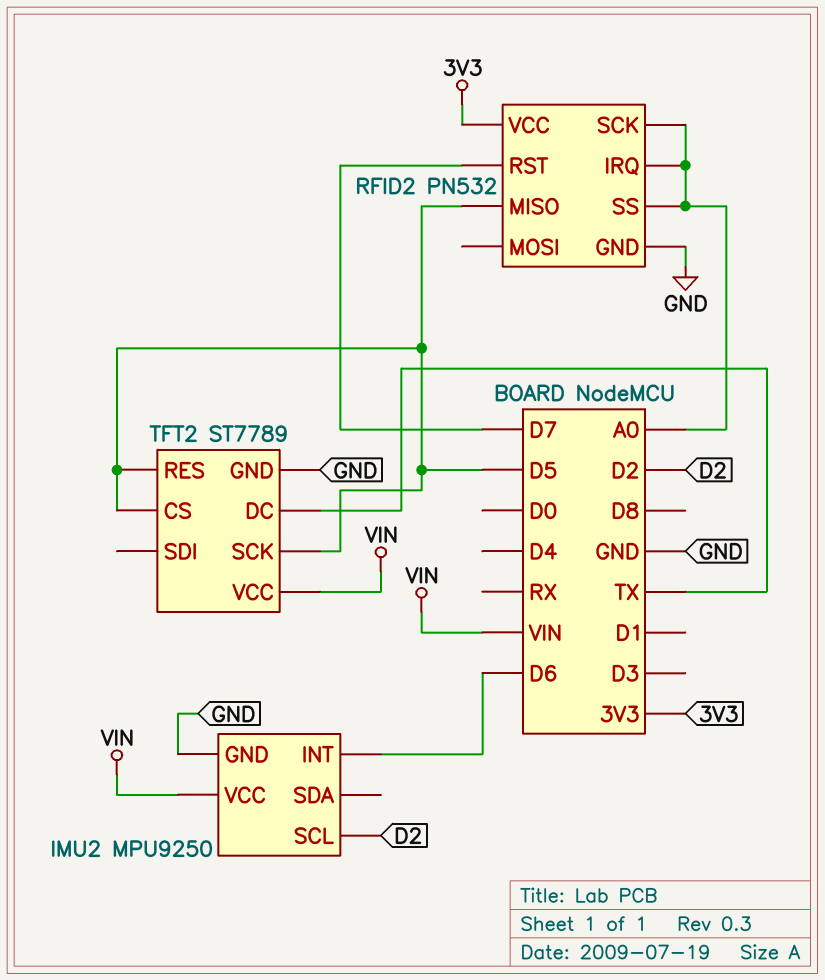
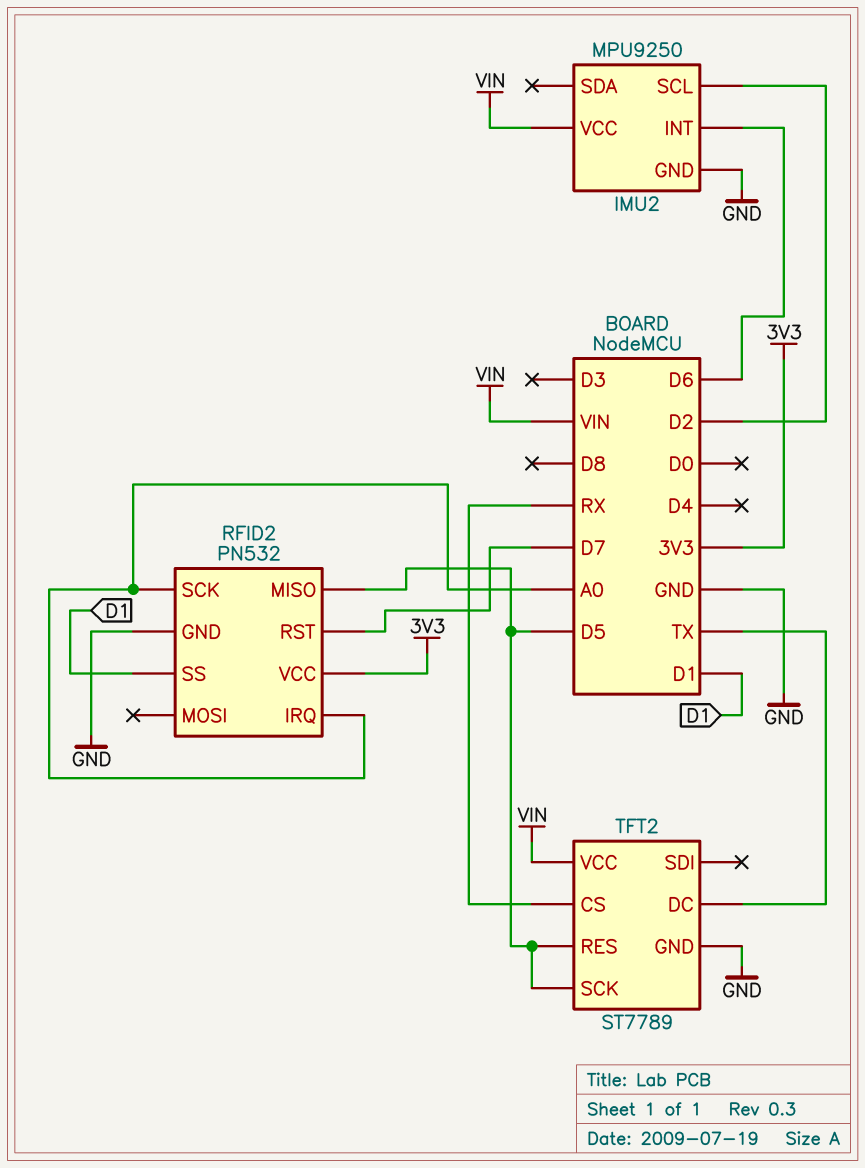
RFID2 pin SS: A0 -> D1
TFT2 pin CS: D5 -> RX

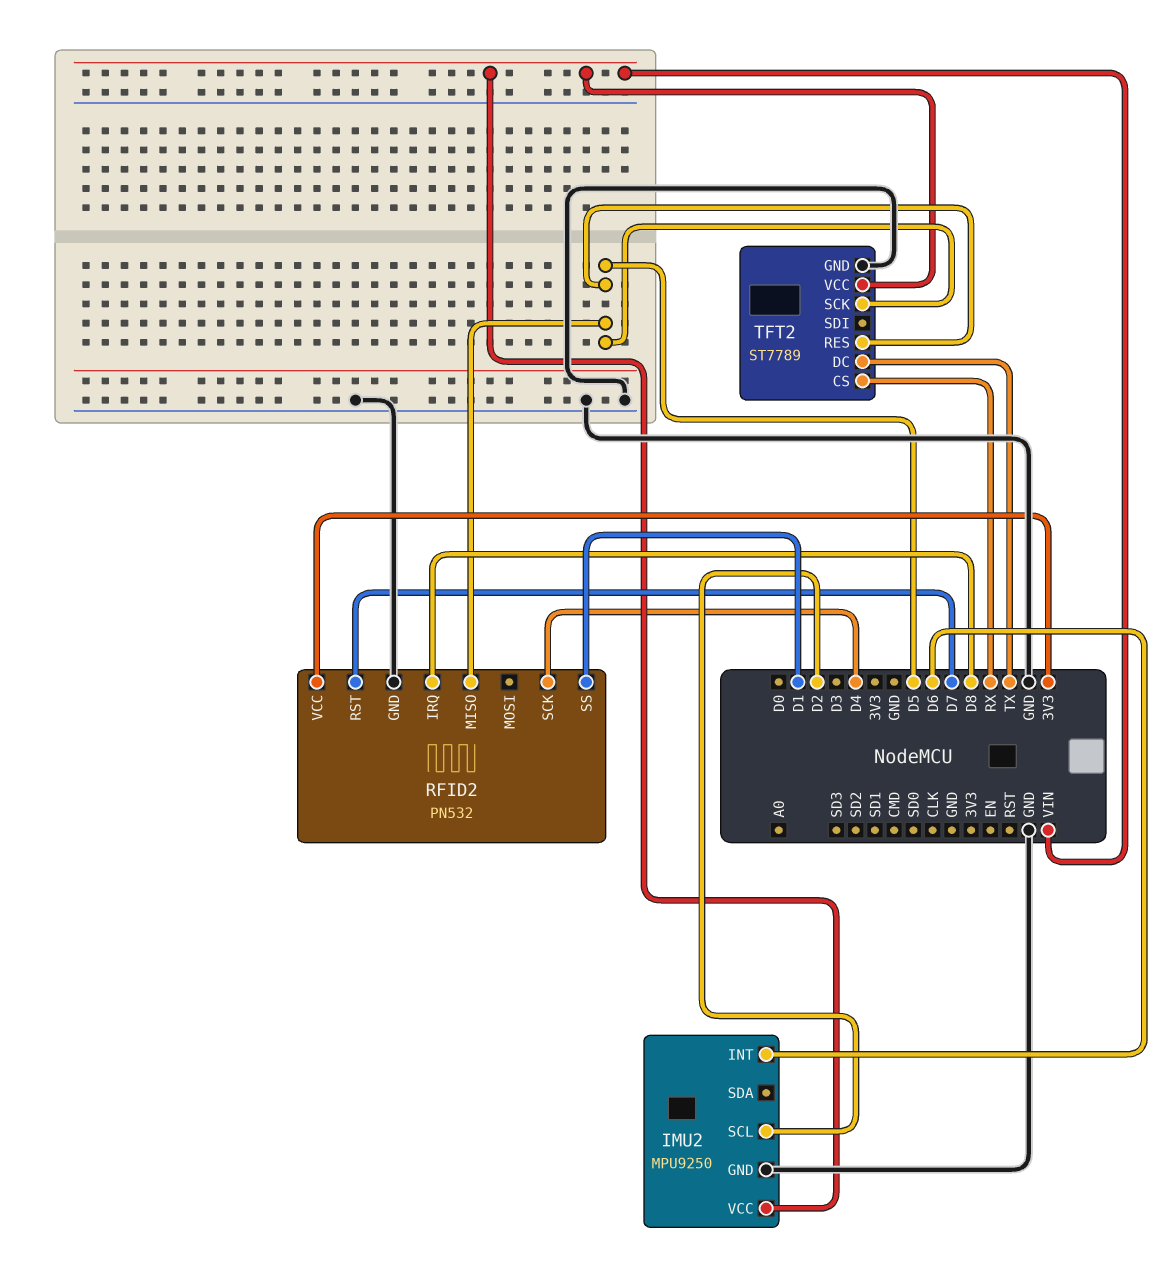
RFID2 pin IRQ: A0 -> D8
RFID2 pin SCK: A0 -> D4

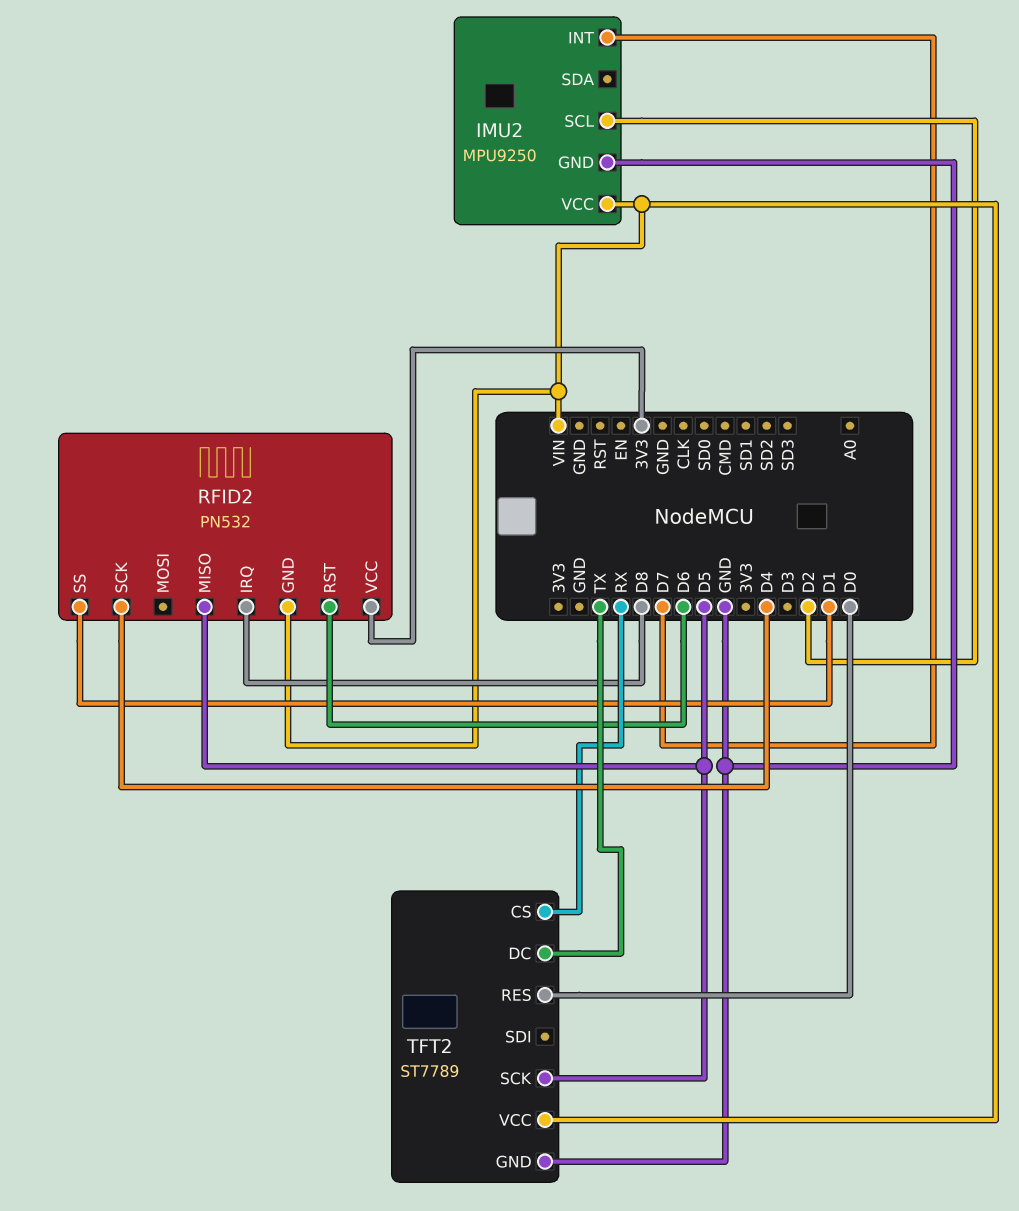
IMU2 pin INT: D6 -> D7
RFID2 pin GND: GND -> VIN
RFID2 pin RST: D7 -> D6
TFT2 pin RES: D5 -> D0

